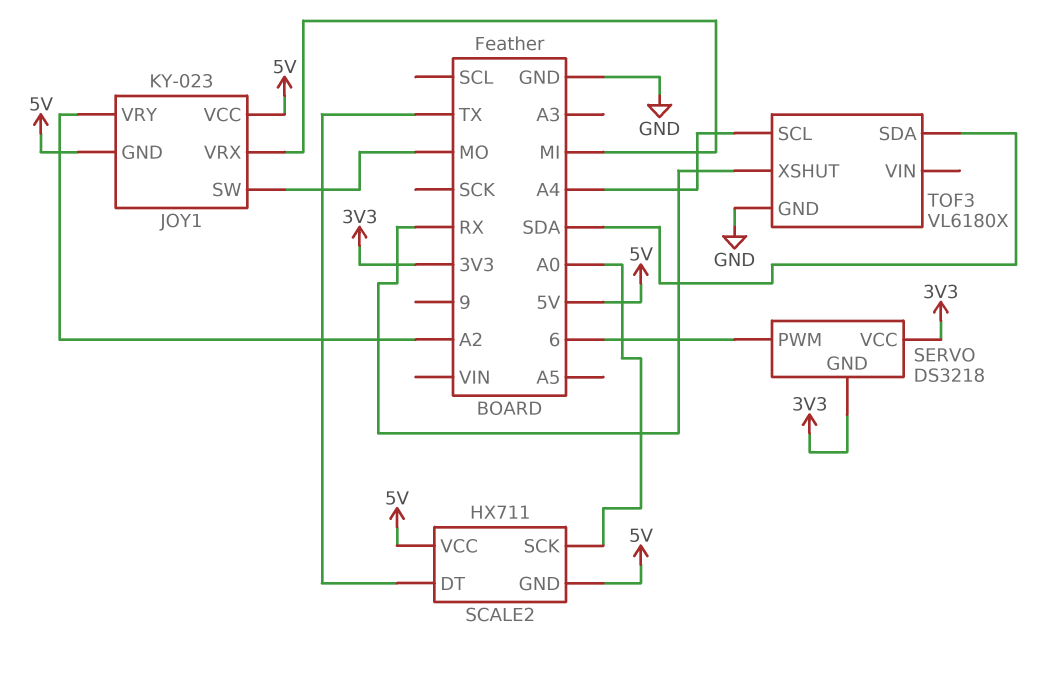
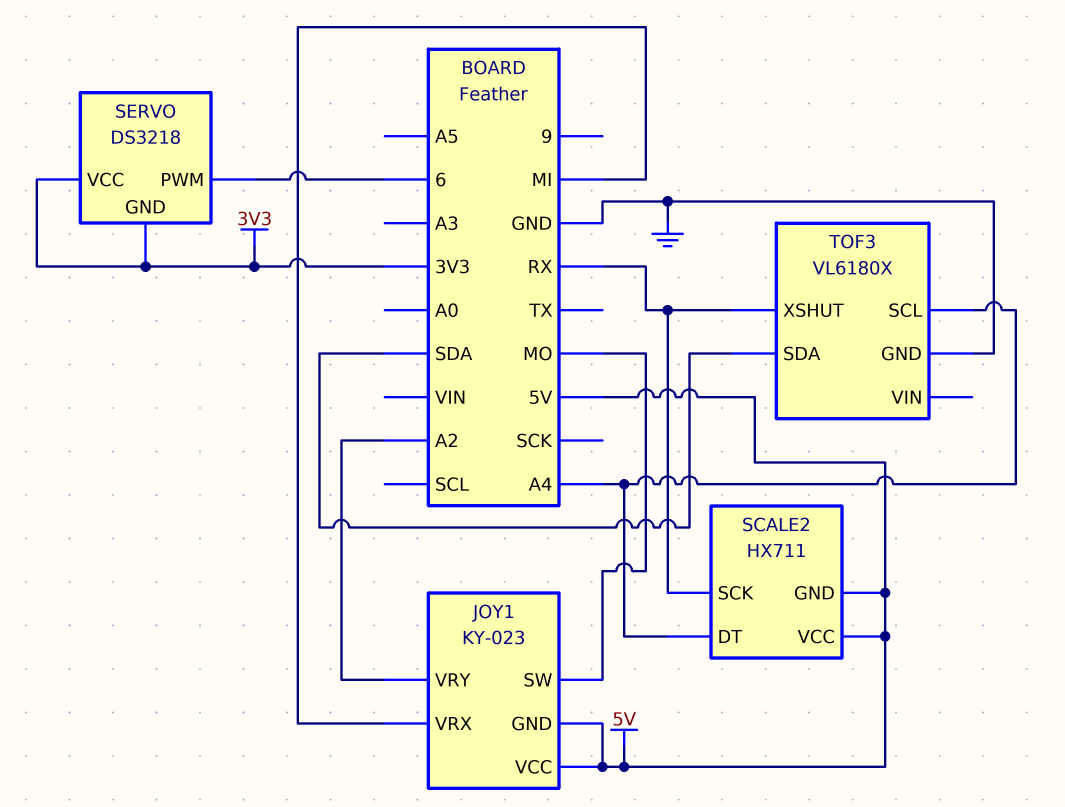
SCALE2 pin DT: TX -> A4
SCALE2 pin SCK: A0 -> RX

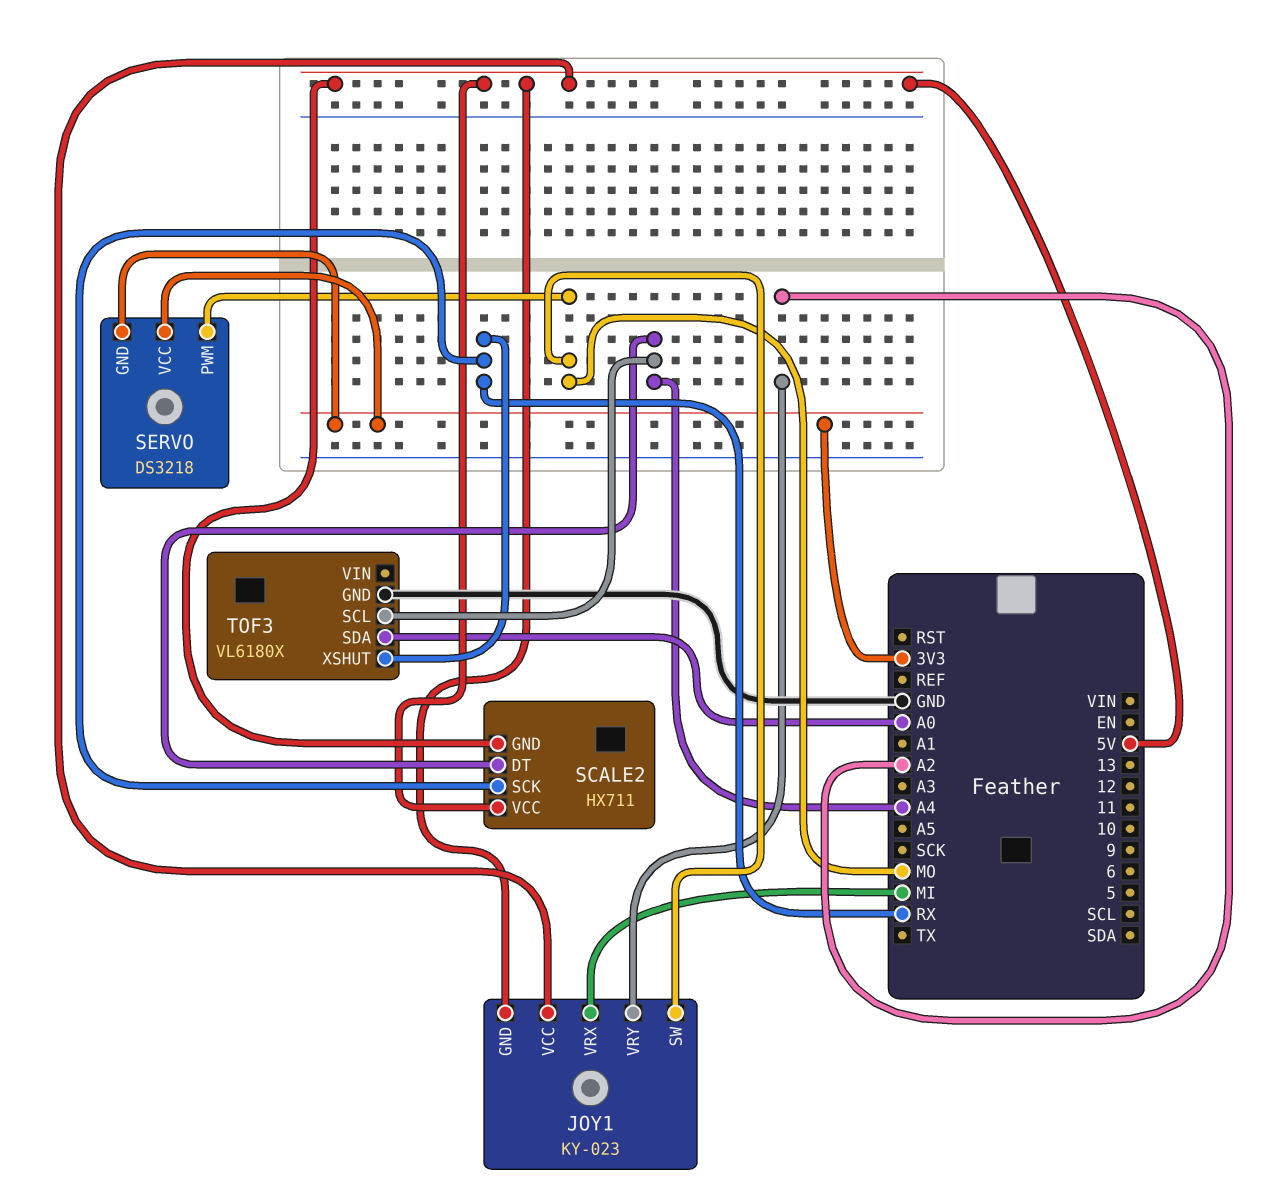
SERVO pin PWM: 6 -> MO
TOF3 pin SDA: SDA -> A0

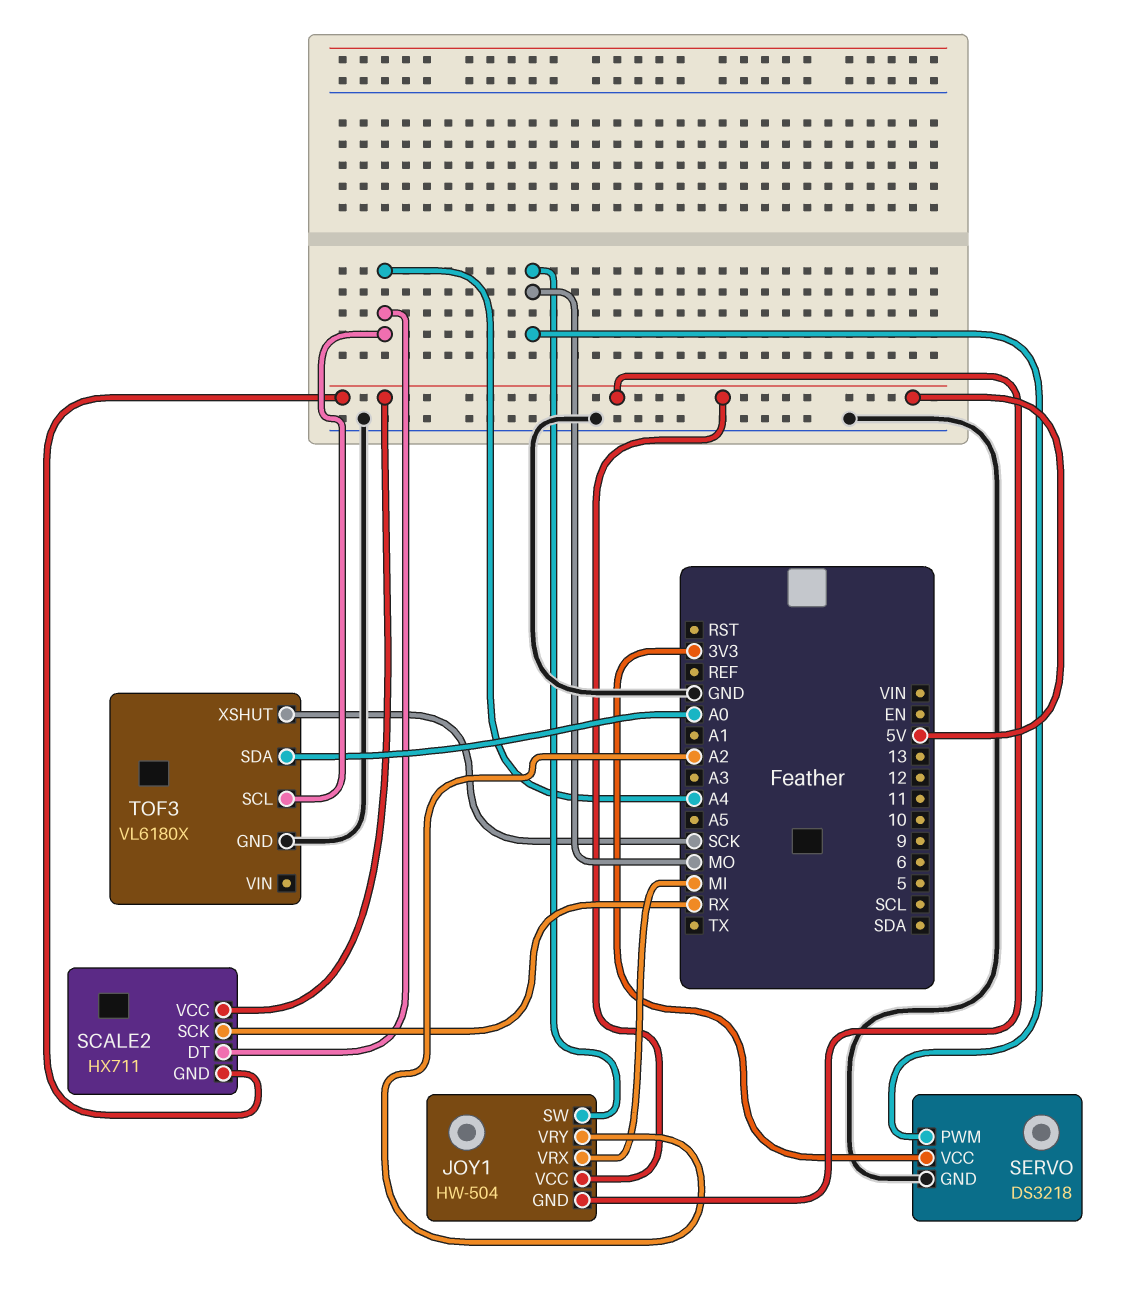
JOY1: KY-023 -> HW-504
SERVO pin GND: 3V3 -> GND
TOF3 pin XSHUT: RX -> SCK

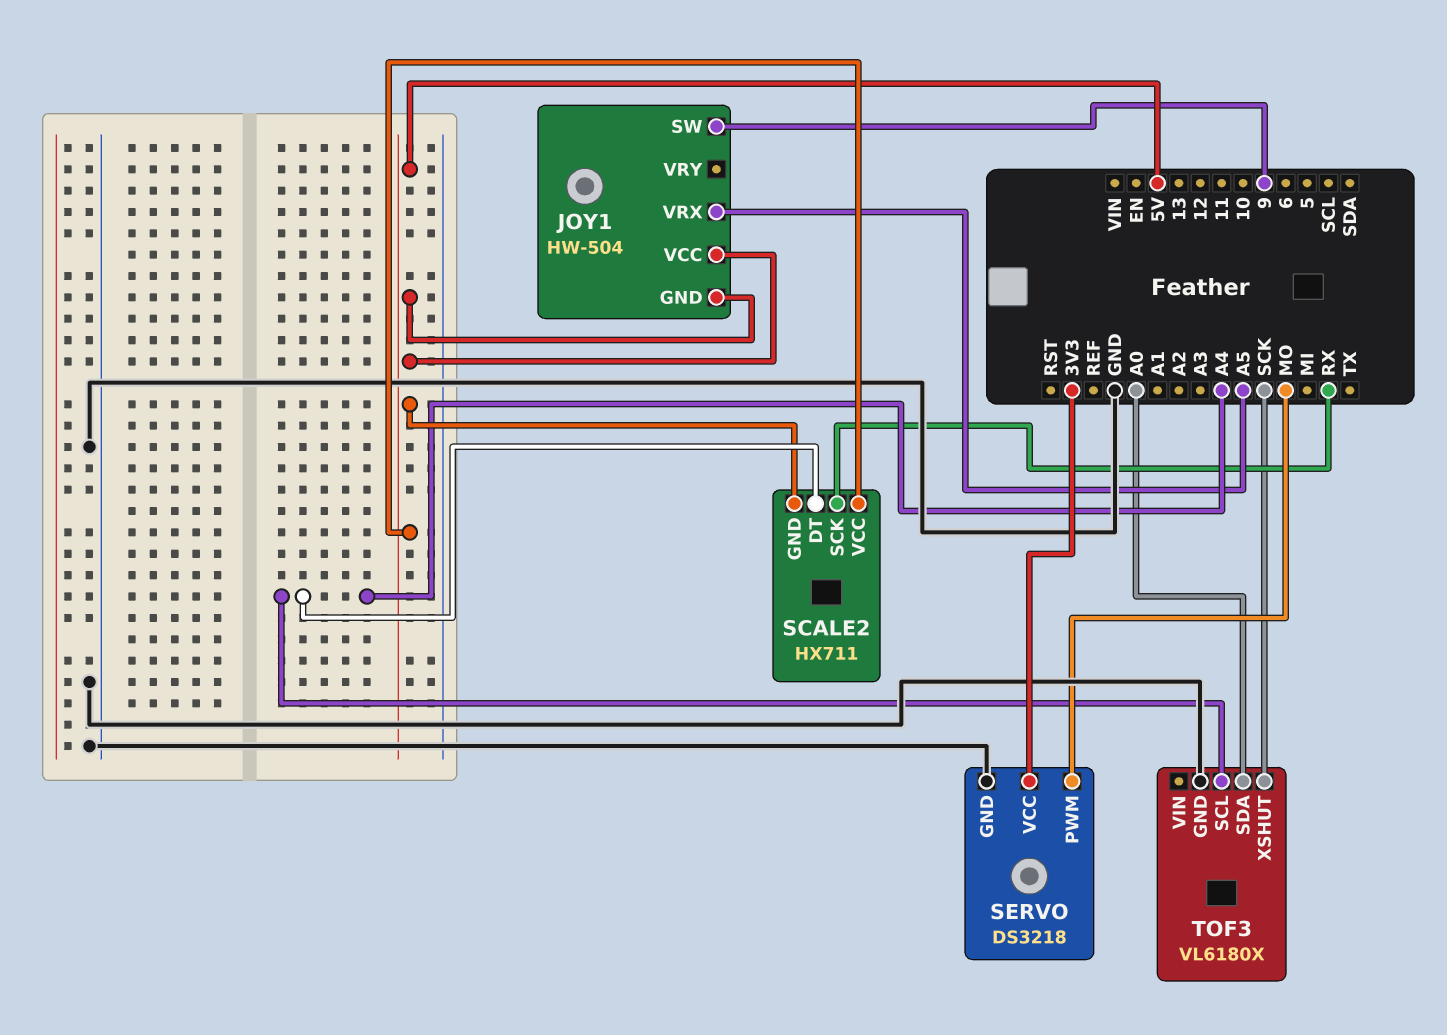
JOY1 pin SW: MO -> 9
JOY1 pin VRX: MI -> A5
JOY1 pin VRY: A2 -> none

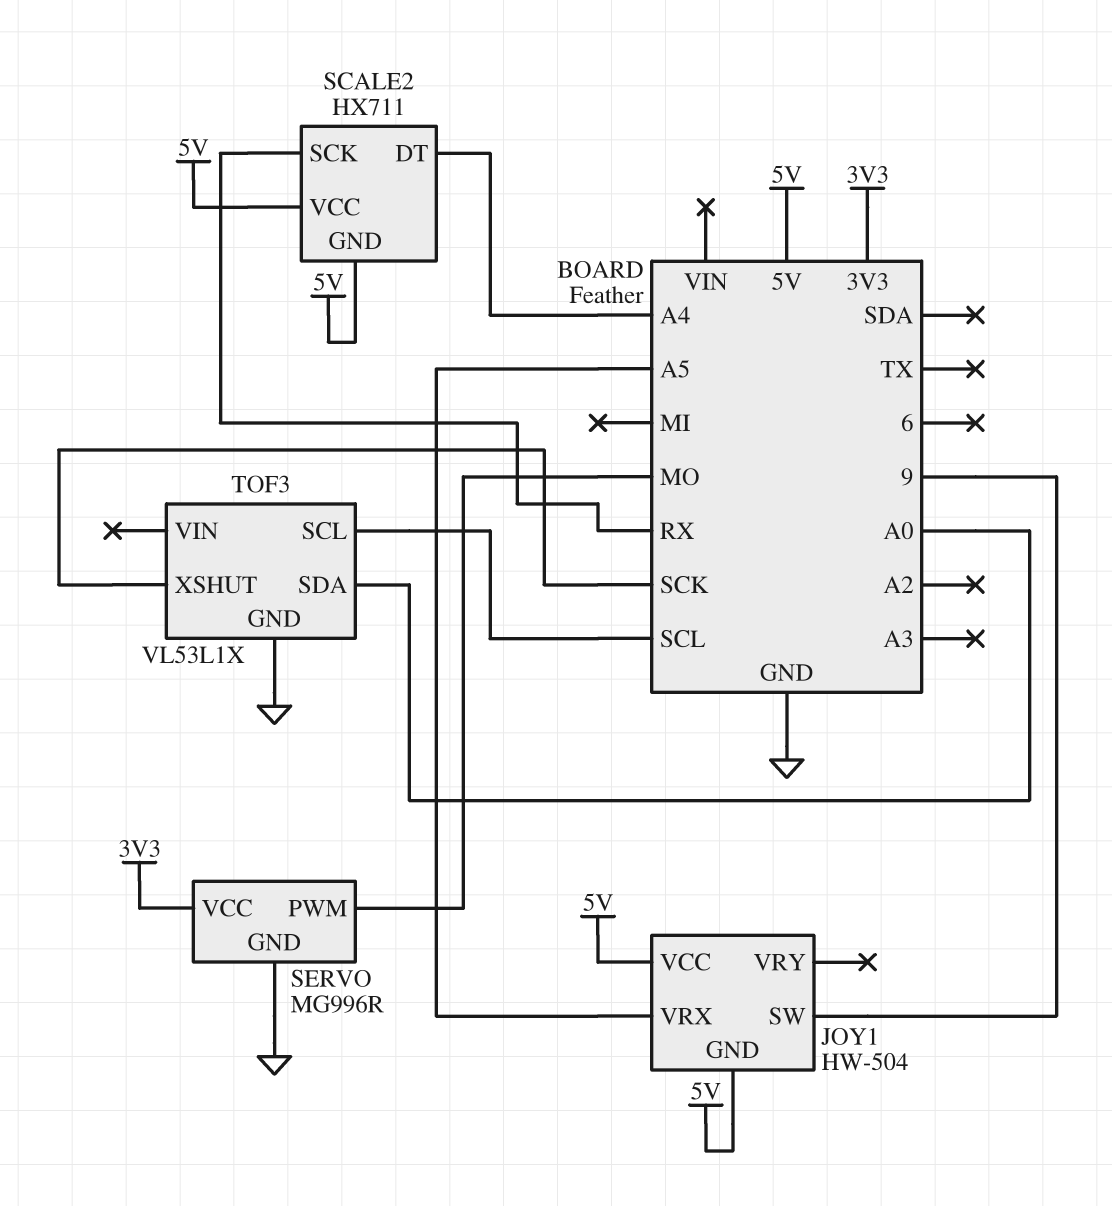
SERVO: DS3218 -> MG996R
TOF3: VL6180X -> VL53L1X
TOF3 pin SCL: A4 -> SCL

